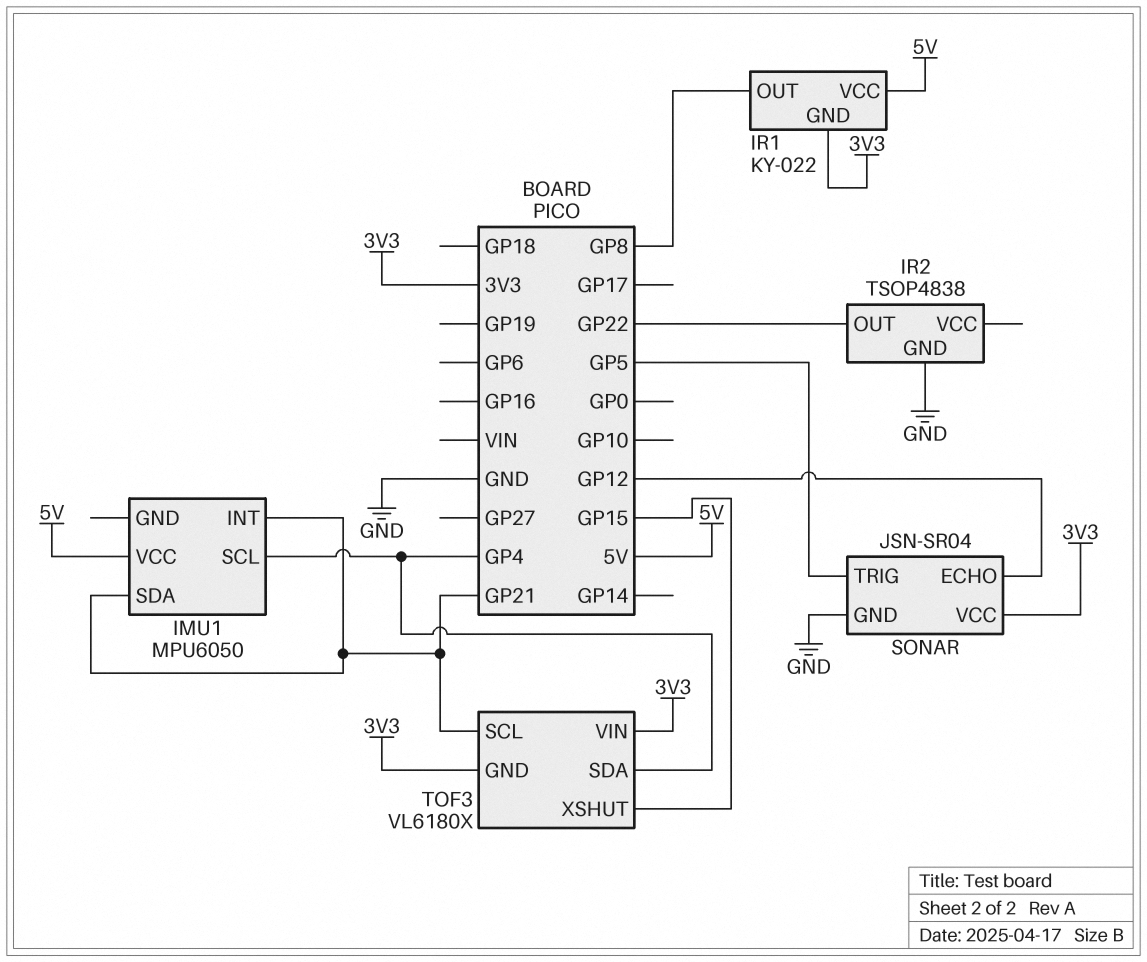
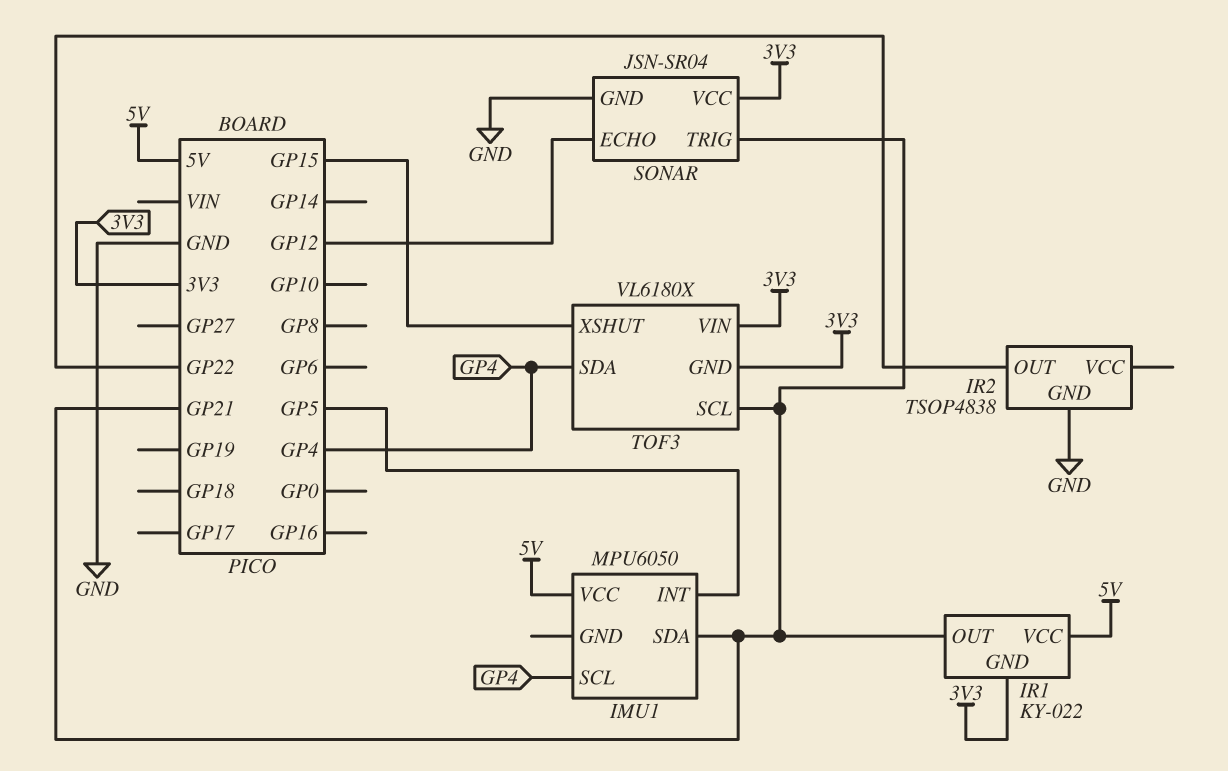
IMU1 pin INT: GP21 -> GP5
IR1 pin OUT: GP8 -> GP21
SONAR pin TRIG: GP5 -> GP21

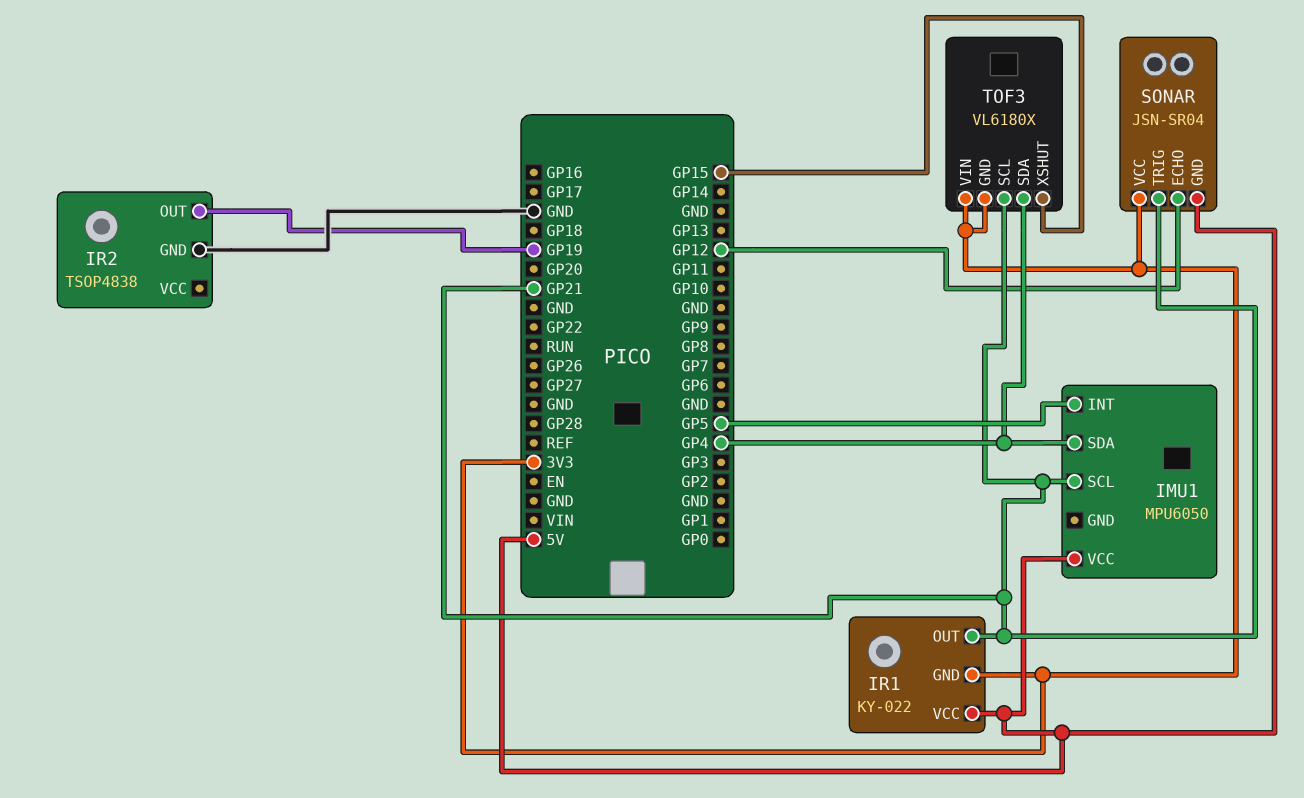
IMU1 pin SCL: GP4 -> GP21
IMU1 pin SDA: GP21 -> GP4
IR2 pin OUT: GP22 -> GP19
SONAR pin GND: GND -> 5V

